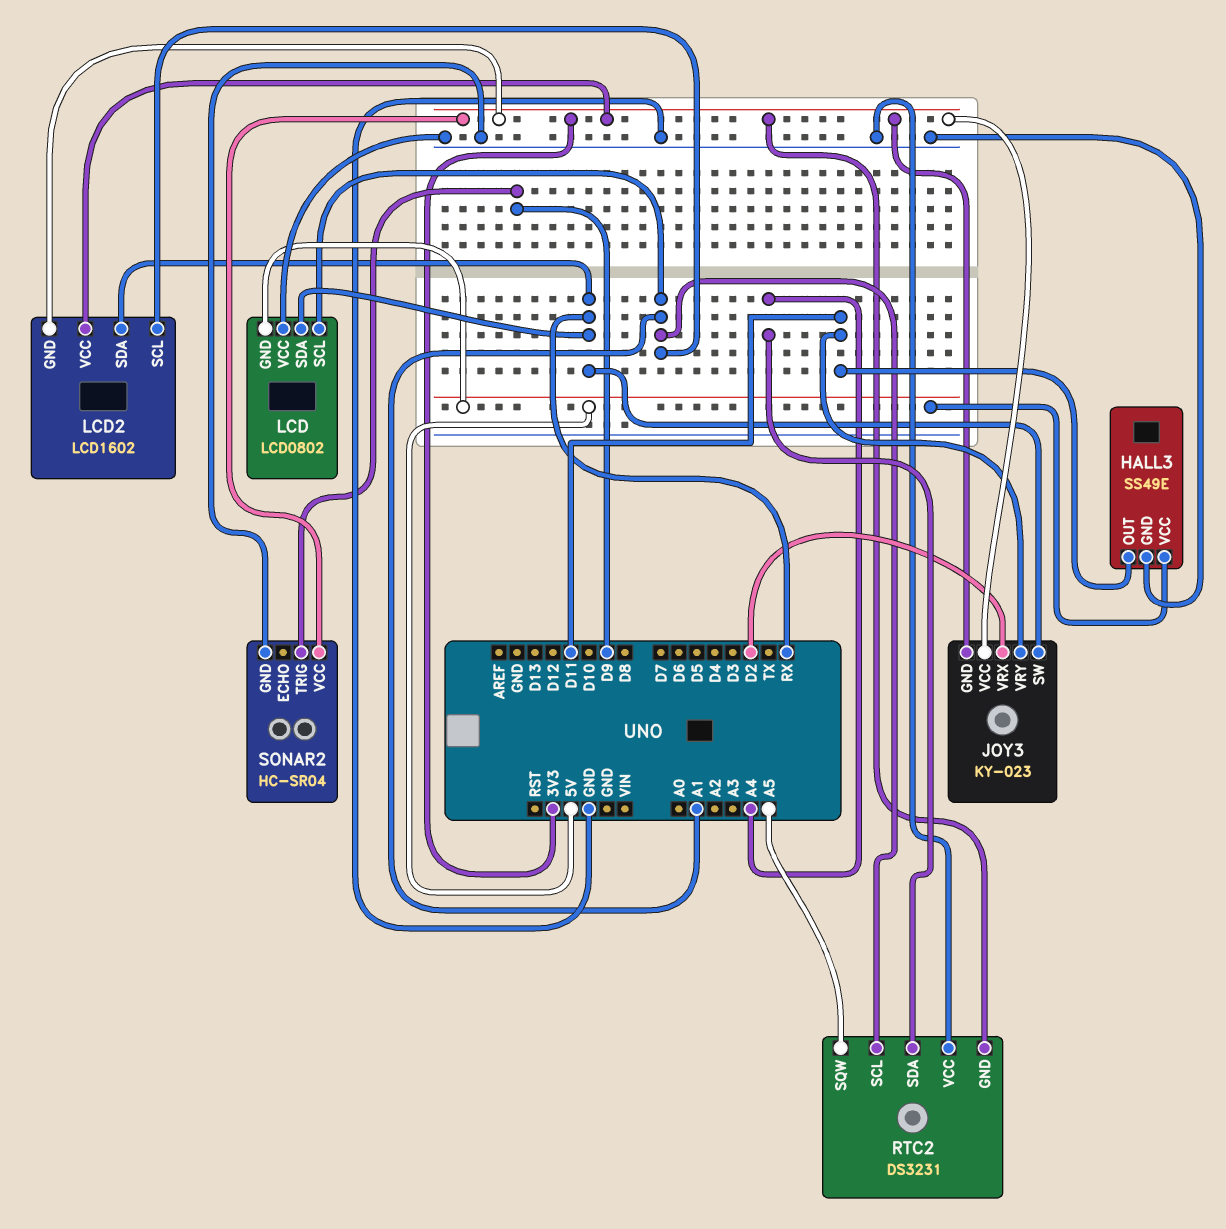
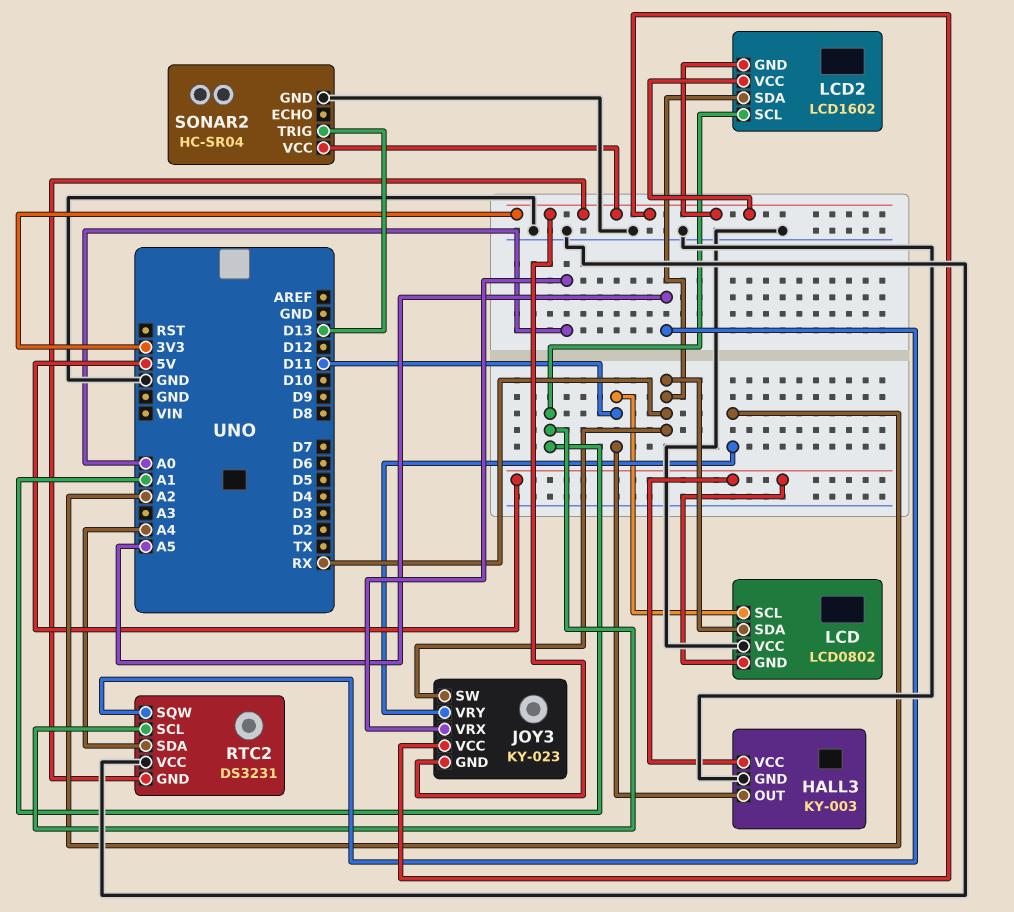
HALL3: SS49E -> KY-003
JOY3 pin VRX: D2 -> A0
JOY3 pin VRY: D11 -> A2
LCD pin SCL: A1 -> D11
SONAR2 pin TRIG: D9 -> D13

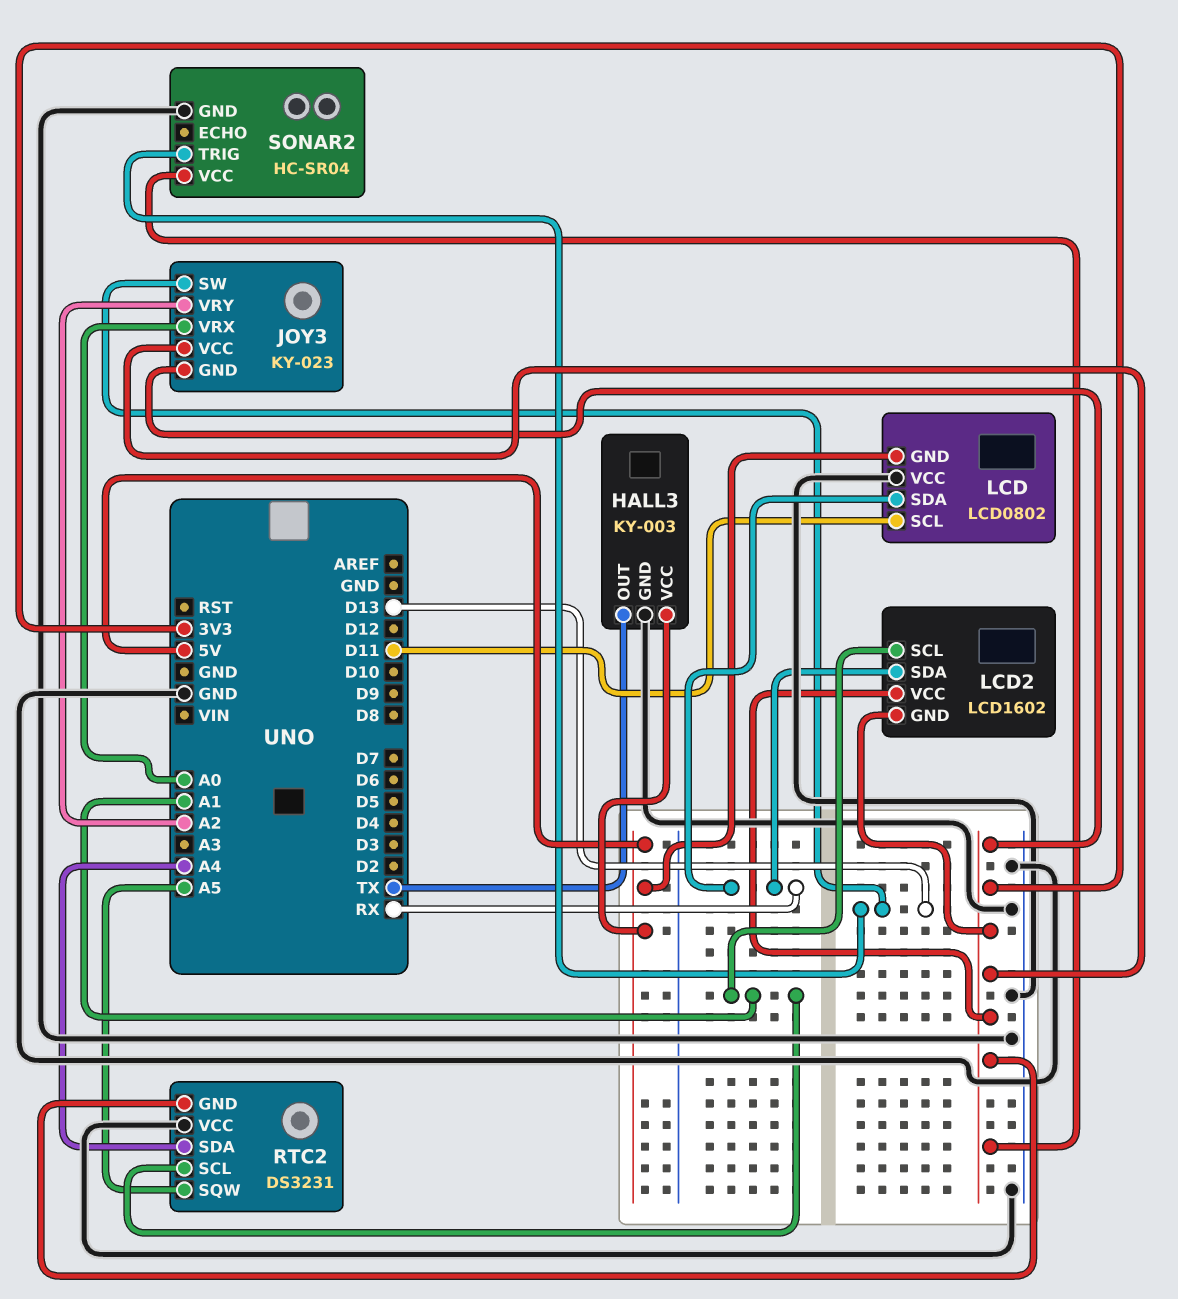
HALL3 pin OUT: D11 -> TX
JOY3 pin SW: RX -> D13

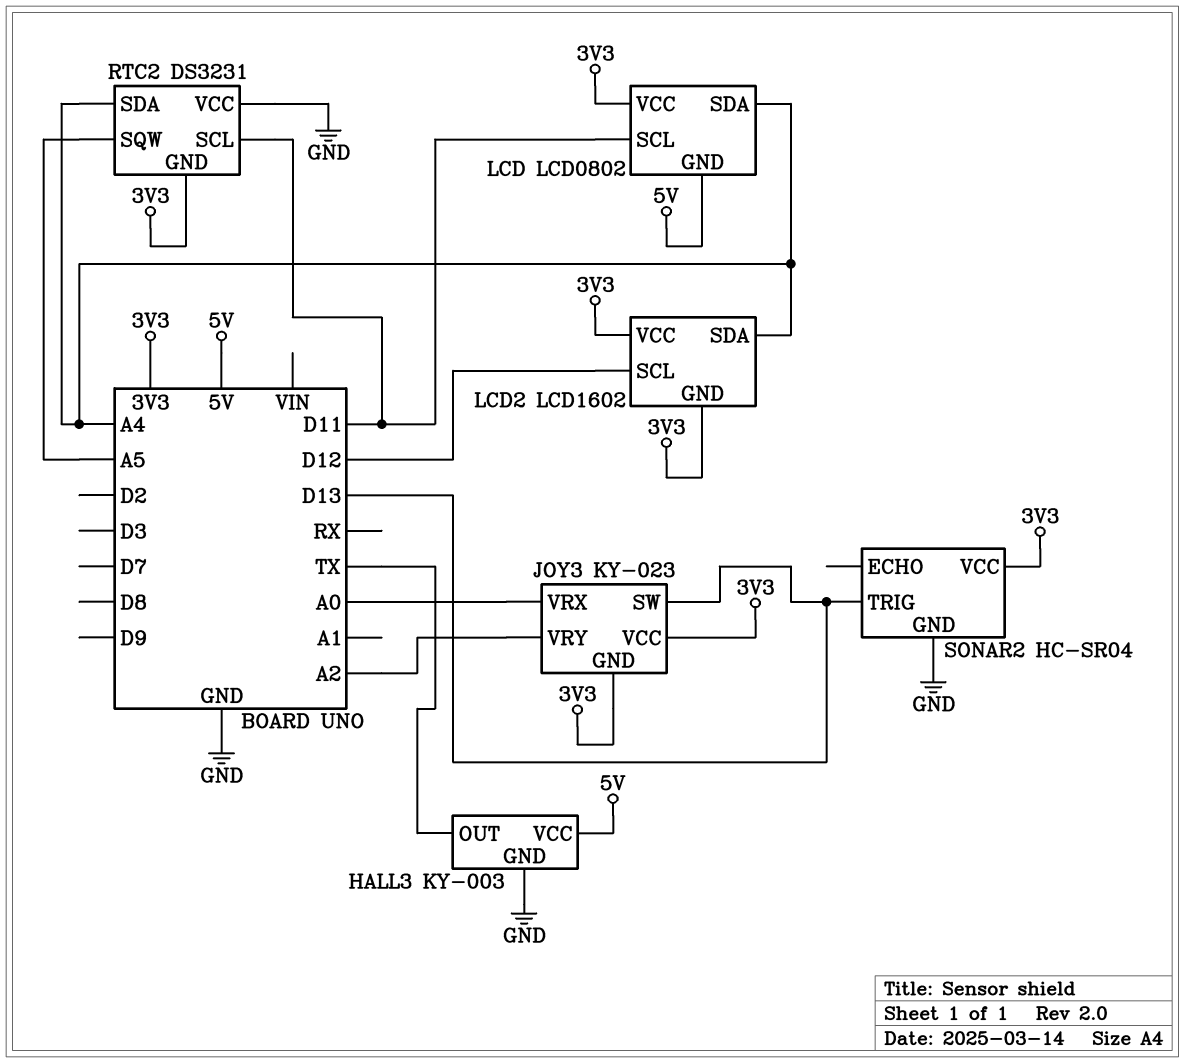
LCD pin SDA: RX -> A4
LCD pin VCC: GND -> 3V3
LCD2 pin SCL: A1 -> D12
LCD2 pin SDA: RX -> A4
RTC2 pin SCL: A1 -> D11

